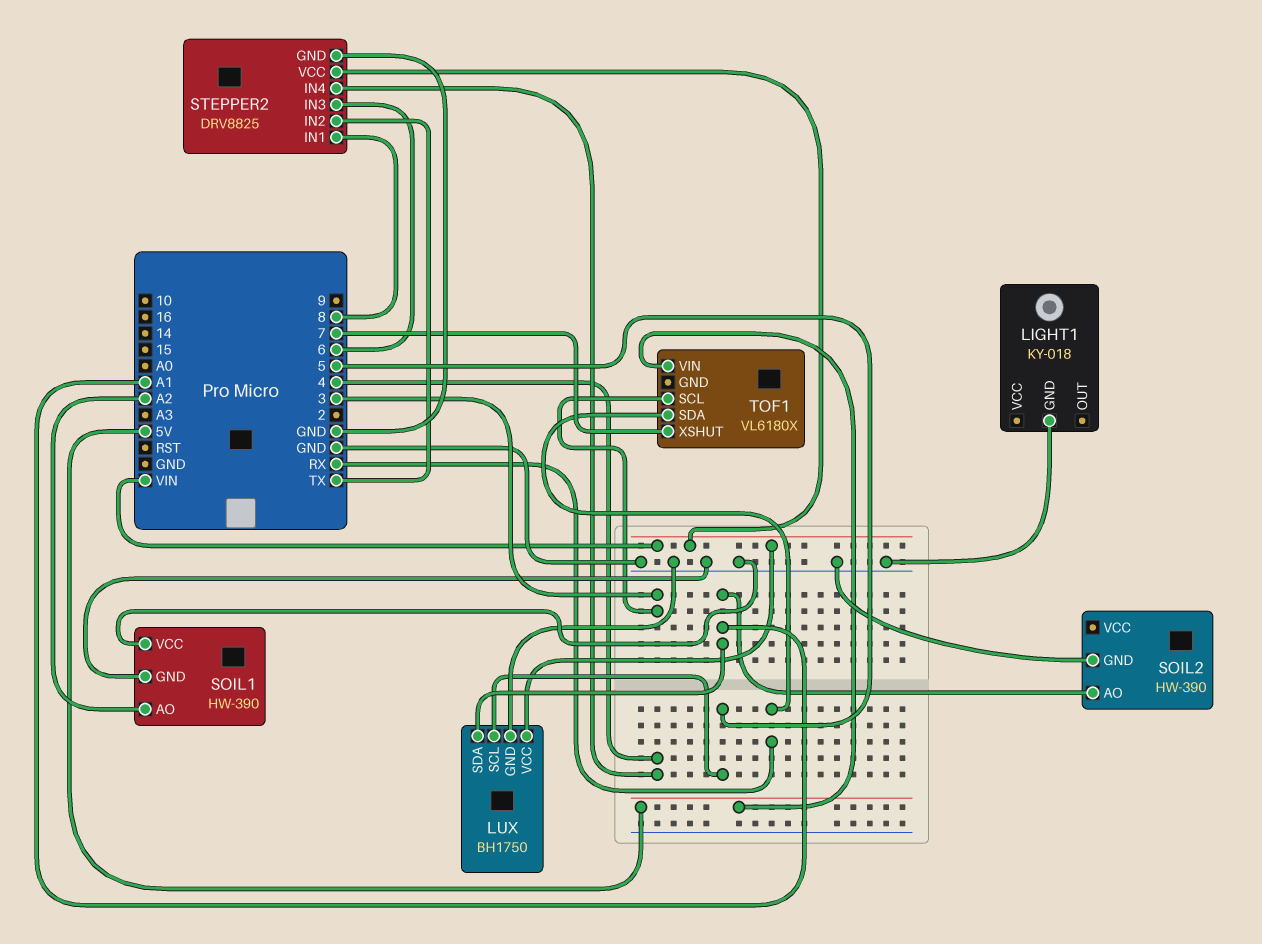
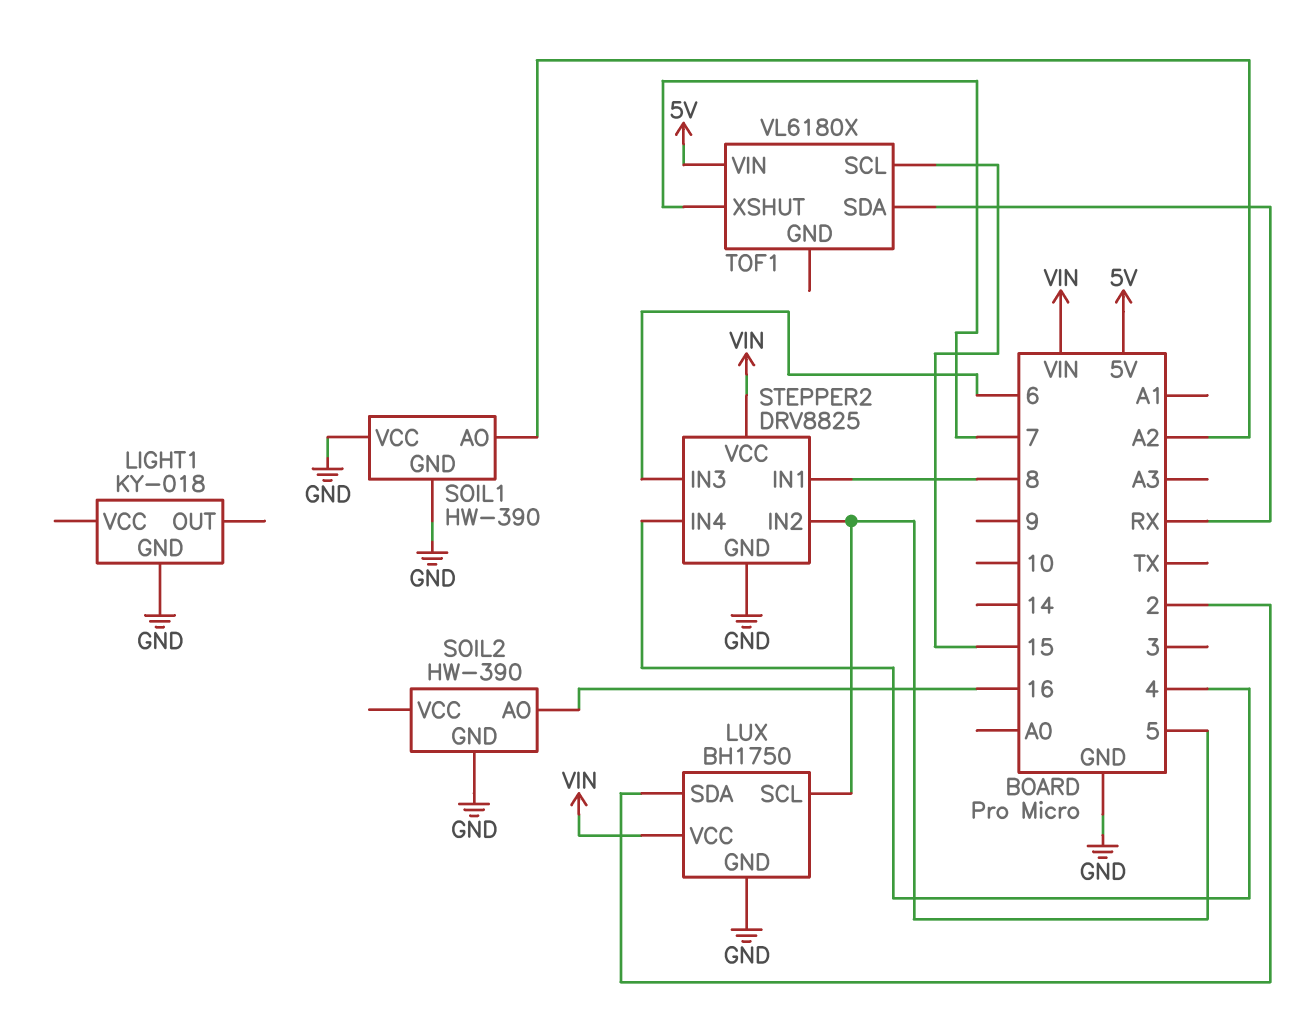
LUX pin SDA: A1 -> 2
SOIL2 pin AO: A1 -> 16
STEPPER2 pin IN2: TX -> 5
TOF1 pin SCL: 3 -> 15

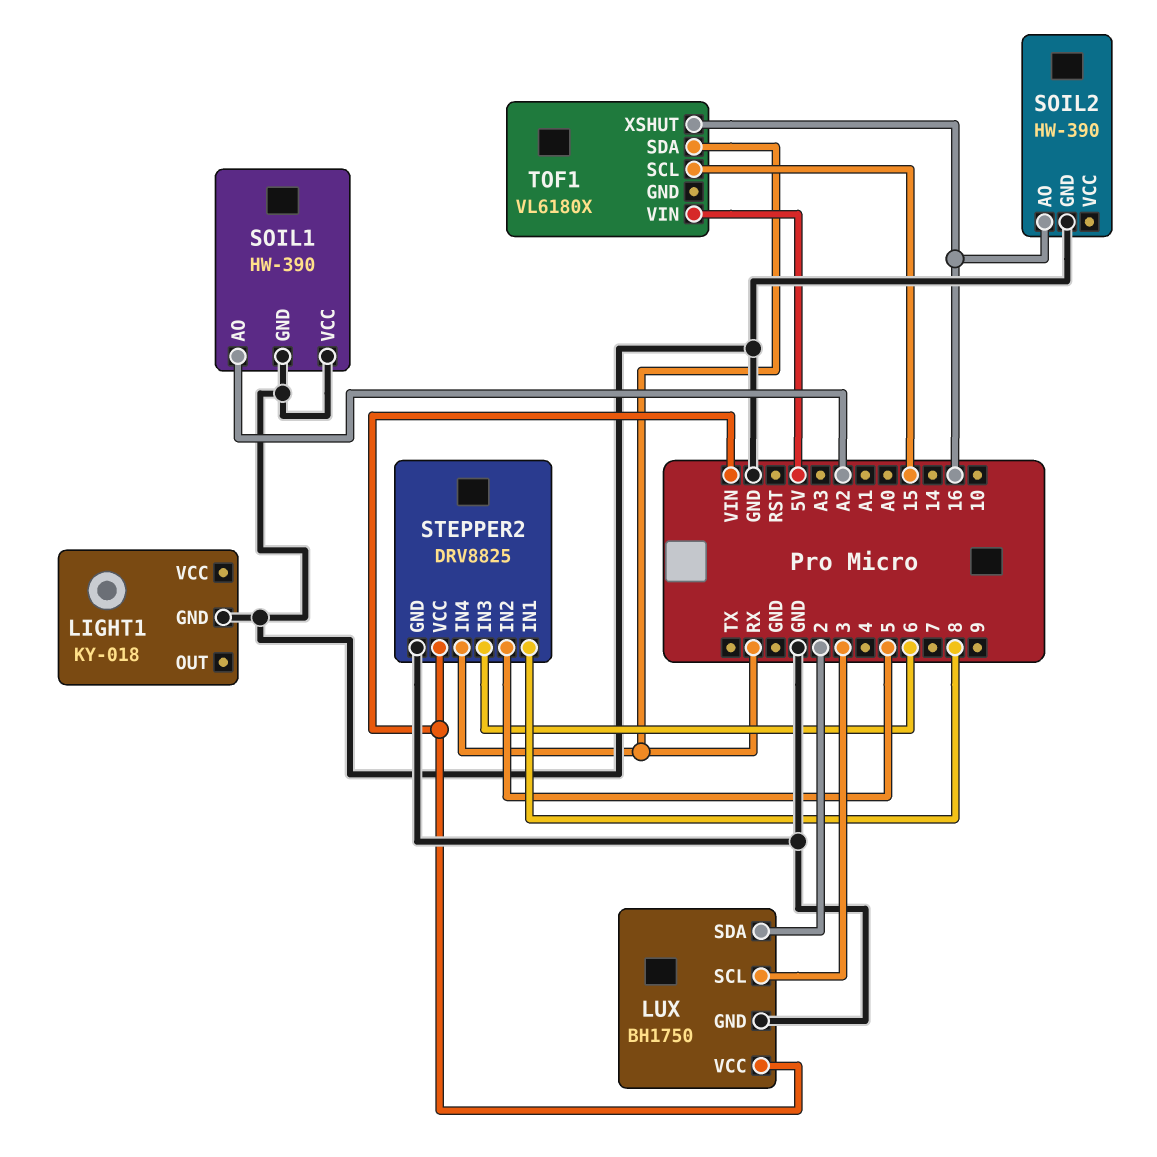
LUX pin SCL: 5 -> 3
STEPPER2 pin IN4: 4 -> RX
TOF1 pin XSHUT: 7 -> 16

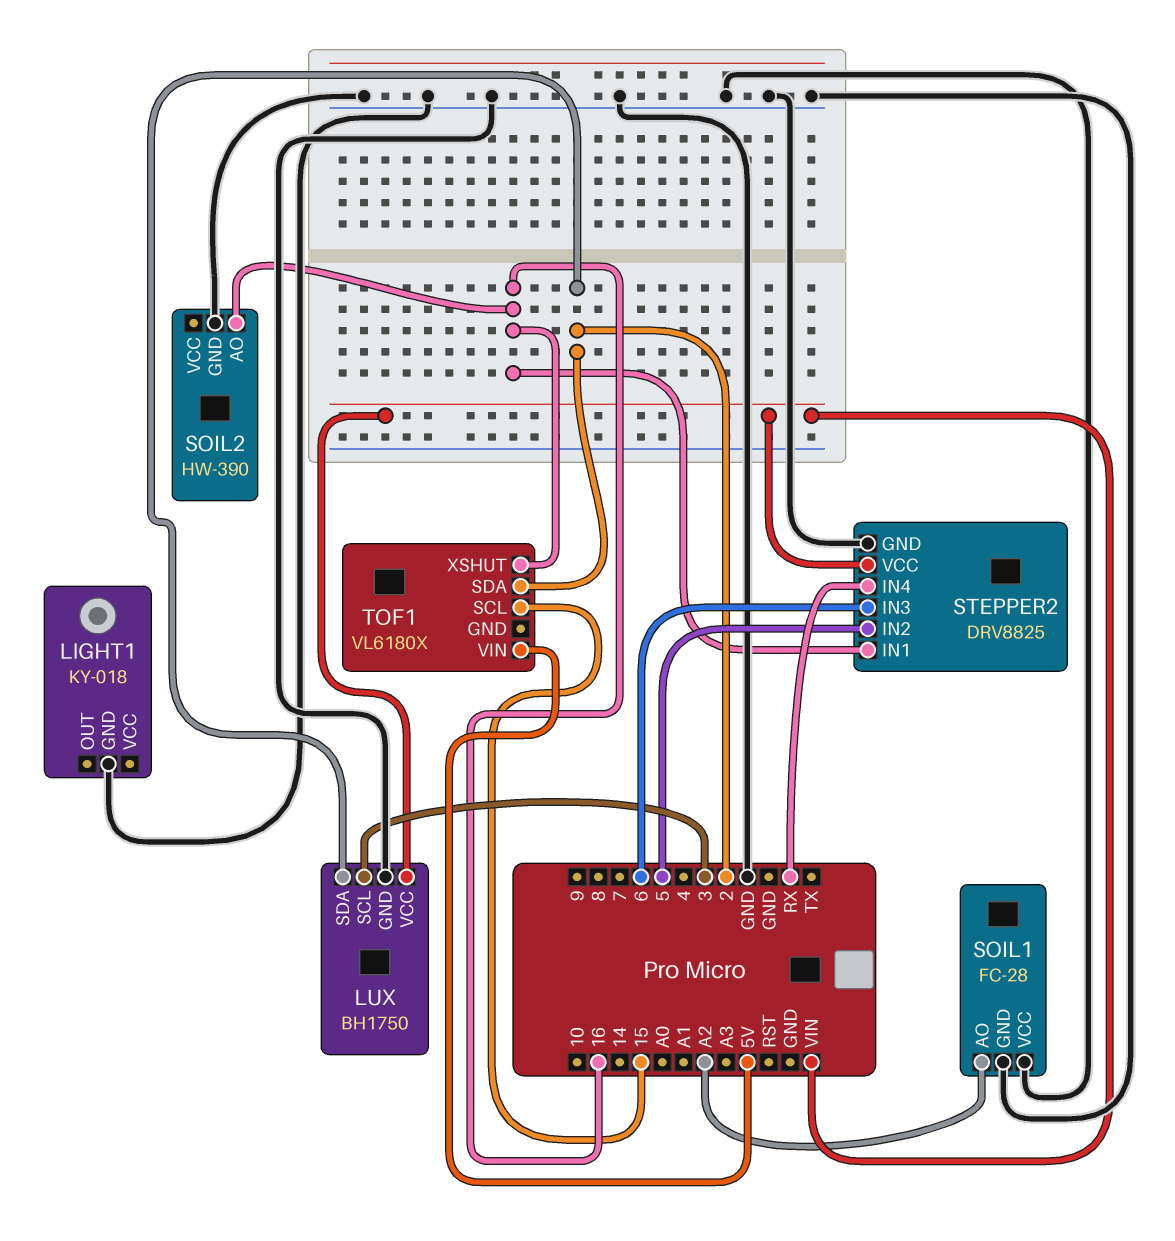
SOIL1: HW-390 -> FC-28
STEPPER2 pin IN1: 8 -> 16
TOF1 pin SDA: RX -> 2

